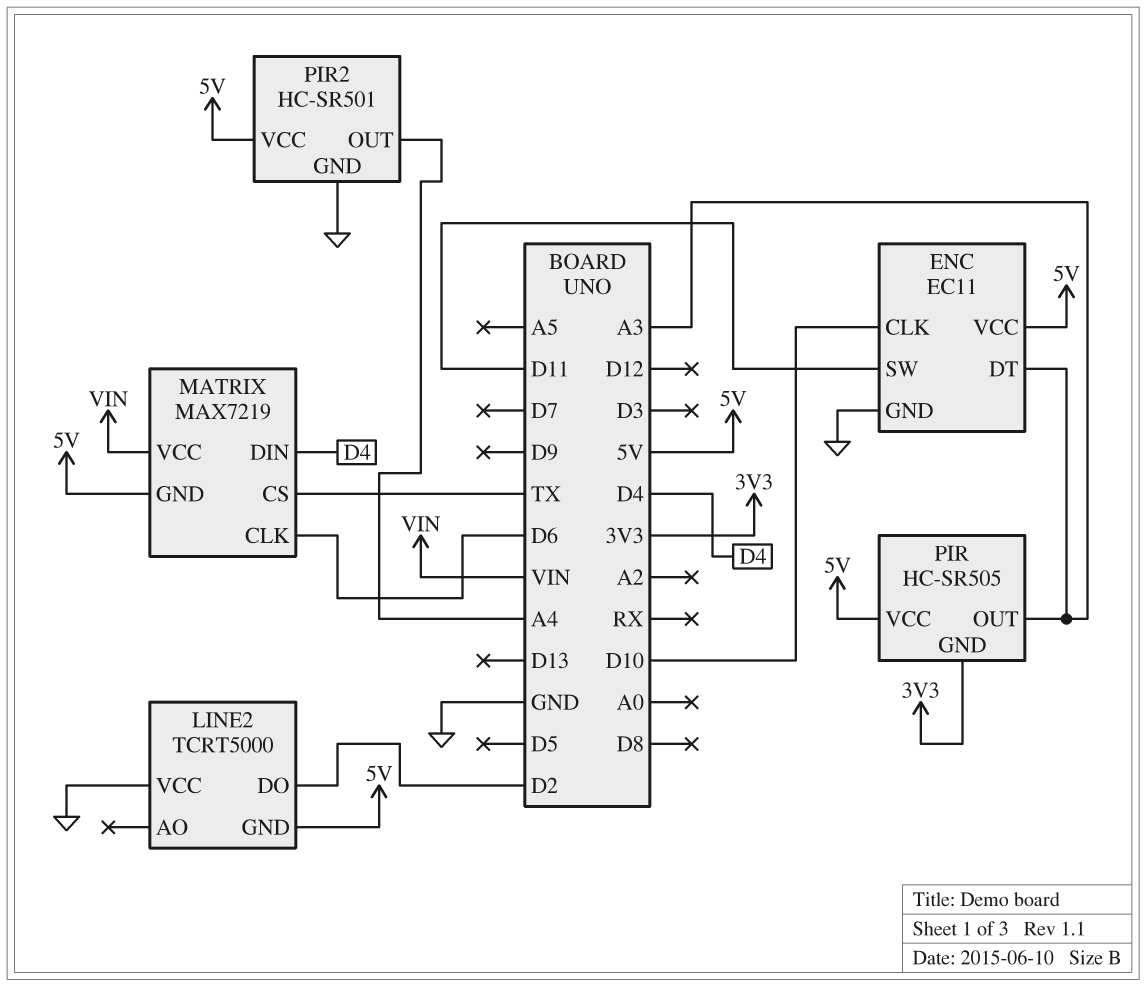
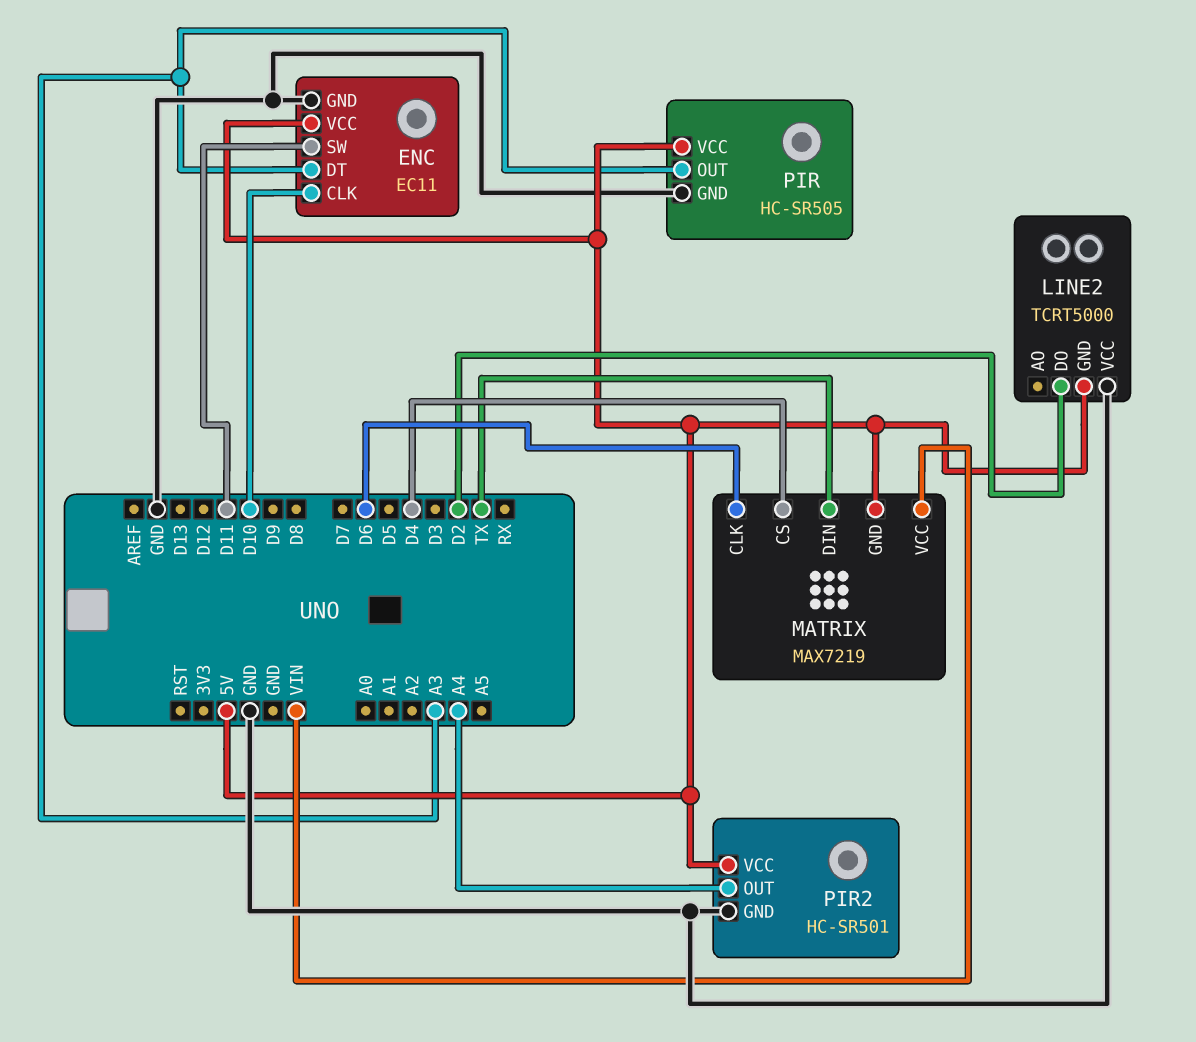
MATRIX pin CS: TX -> D4
MATRIX pin DIN: D4 -> TX
PIR pin GND: 3V3 -> GND

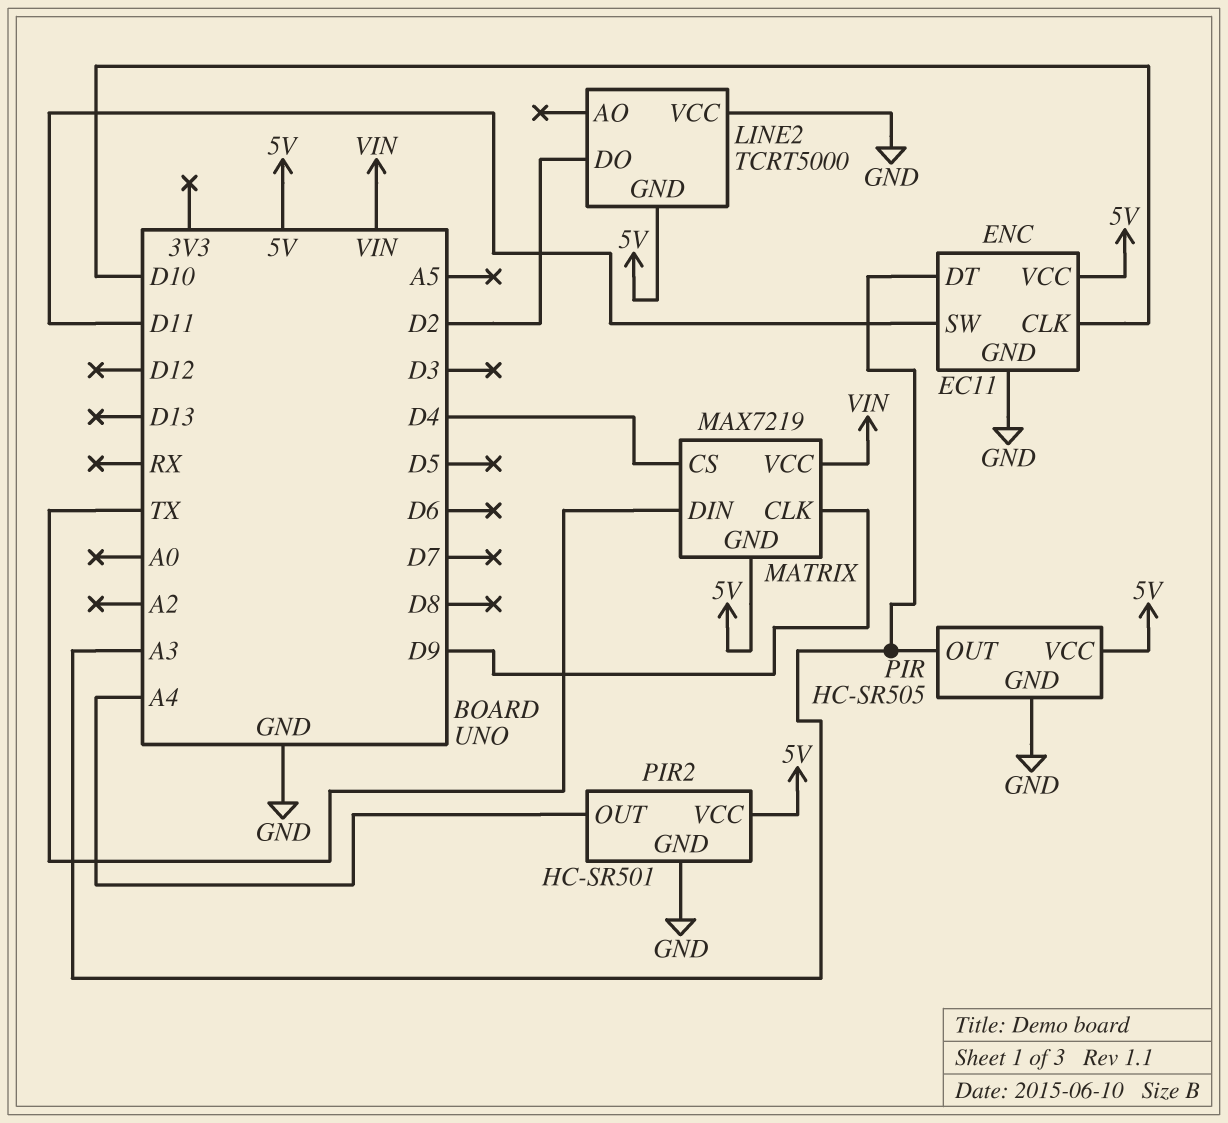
MATRIX pin CLK: D6 -> D9

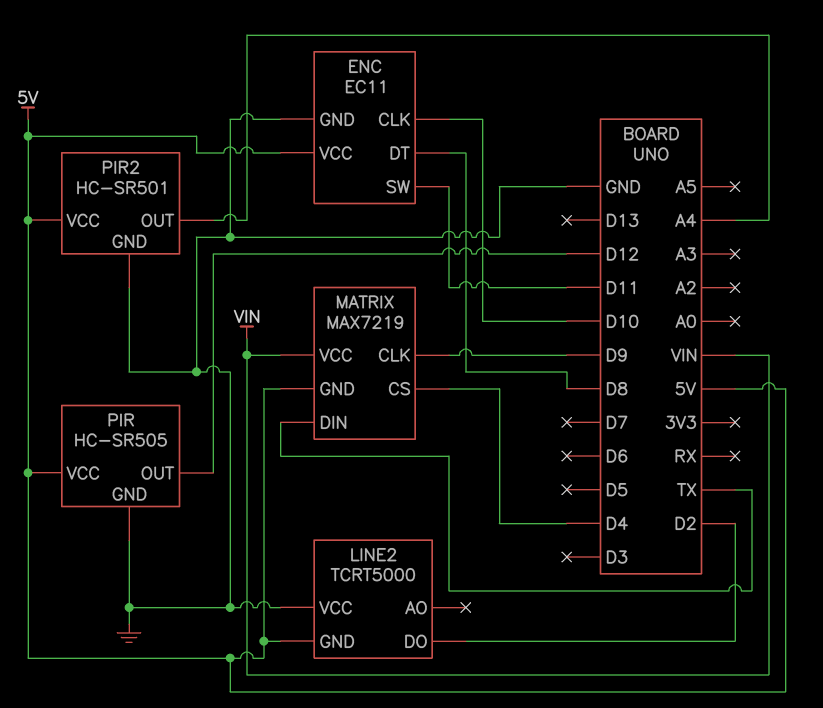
ENC pin DT: A3 -> D8
PIR pin OUT: A3 -> D12

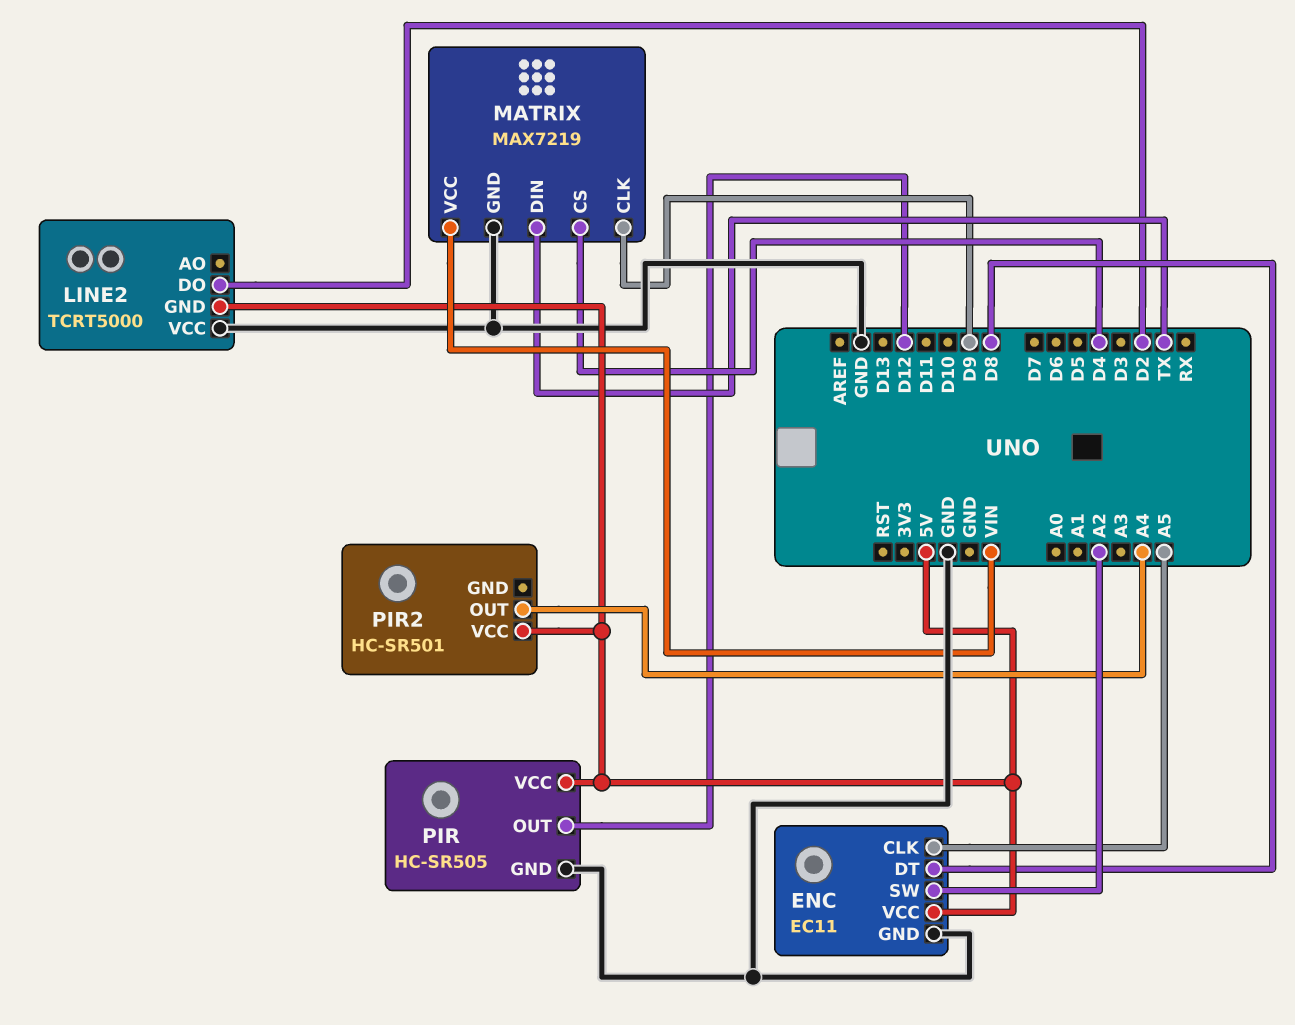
ENC pin CLK: D10 -> A5
ENC pin SW: D11 -> A2
MATRIX pin GND: 5V -> GND
PIR2 pin GND: GND -> none

